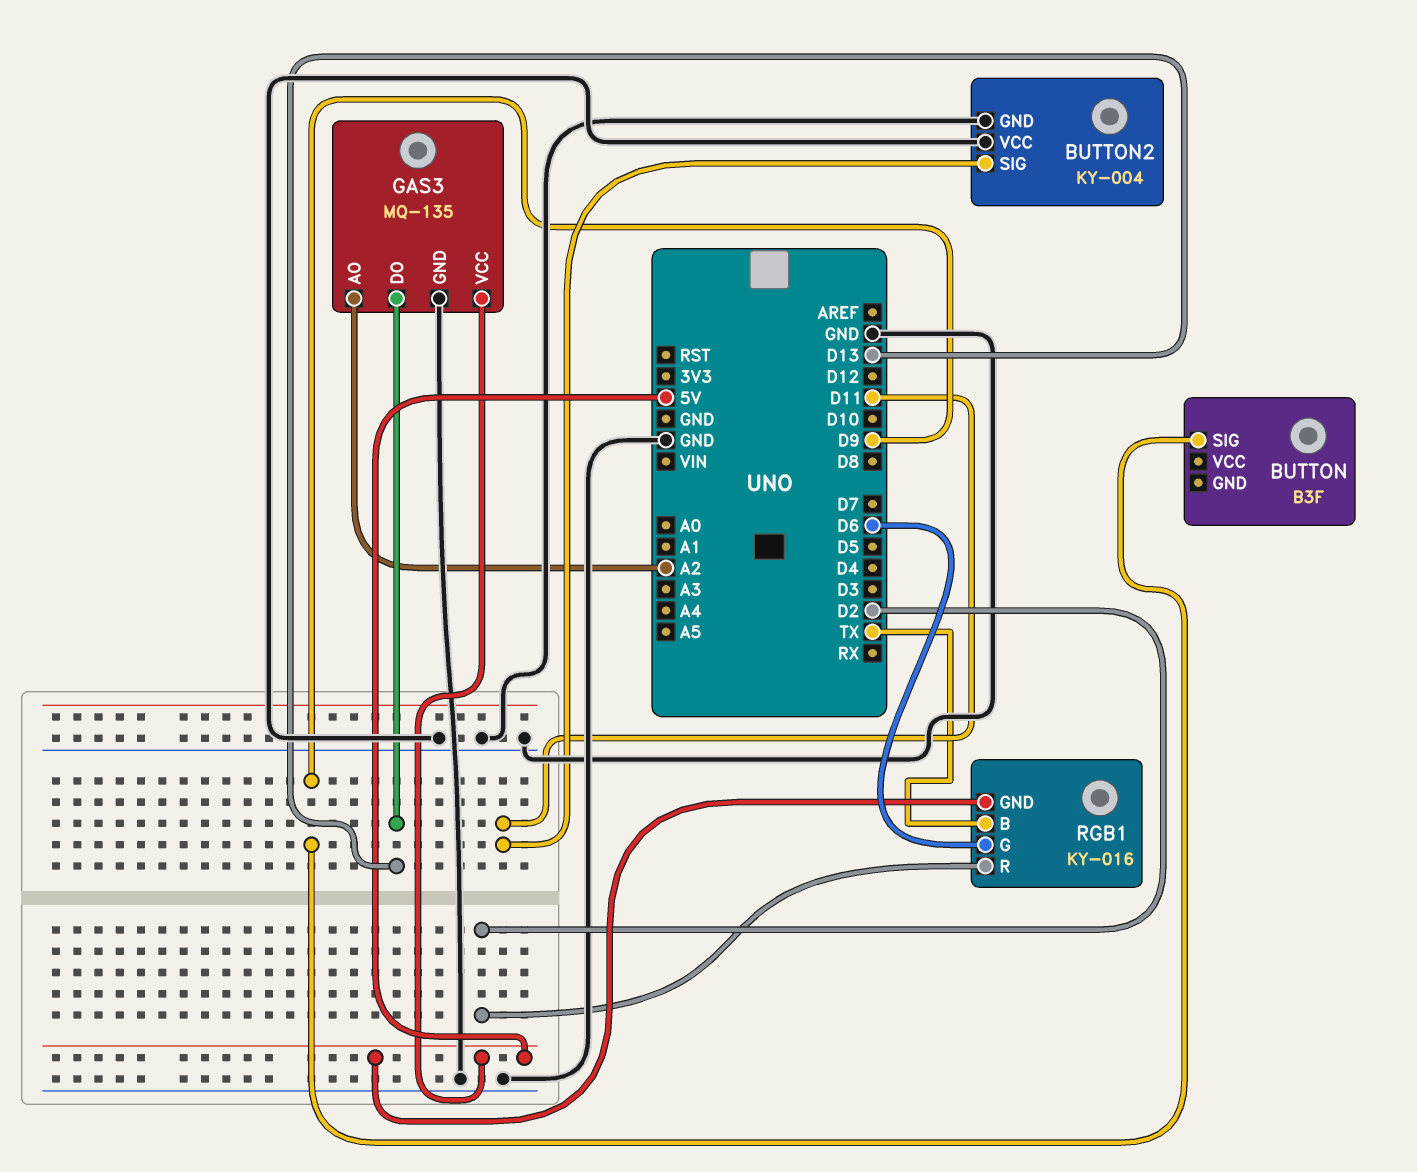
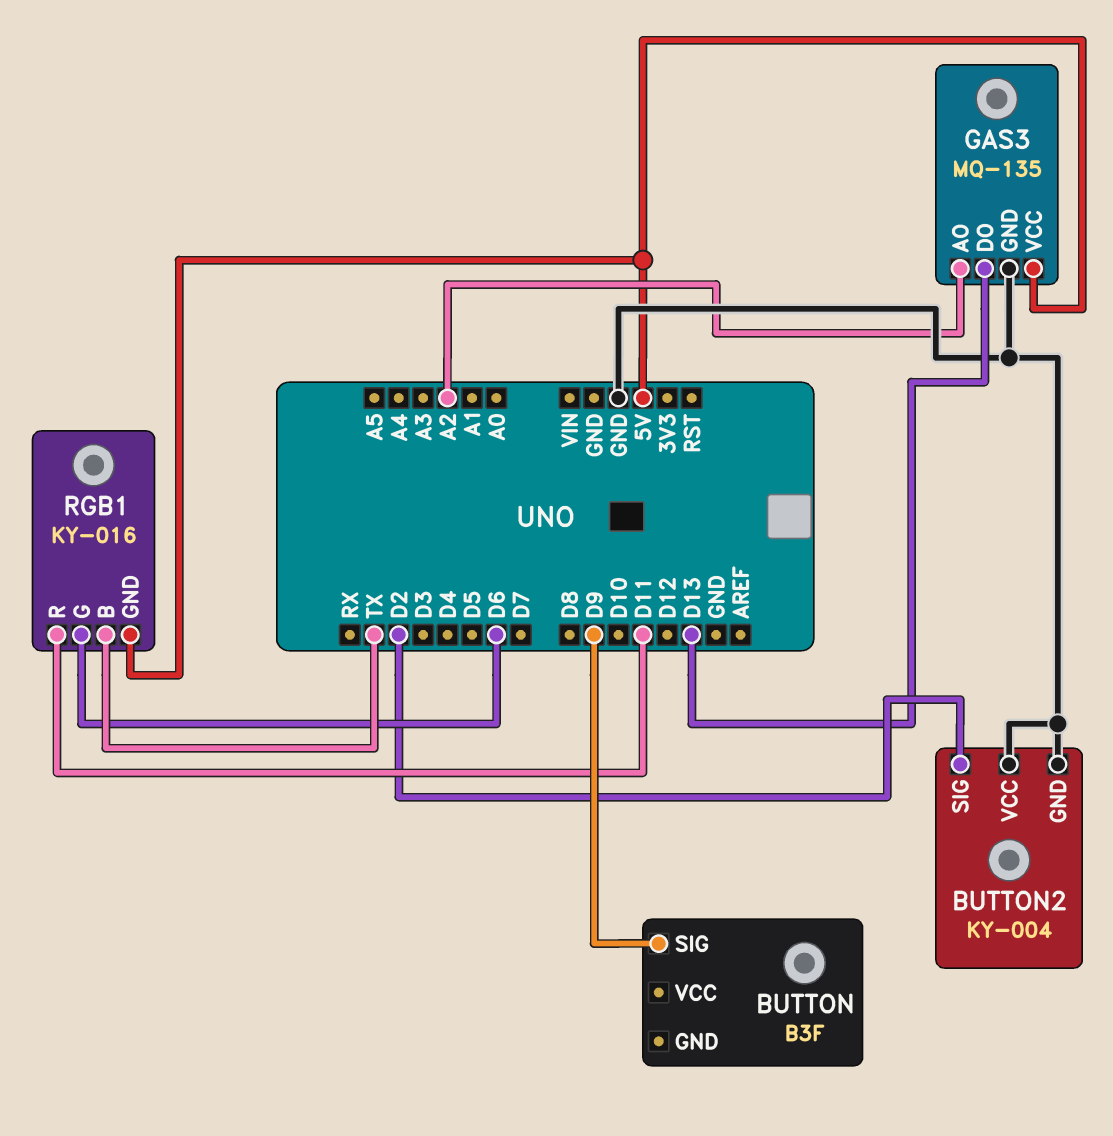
BUTTON2 pin SIG: D11 -> D2
RGB1 pin R: D2 -> D11

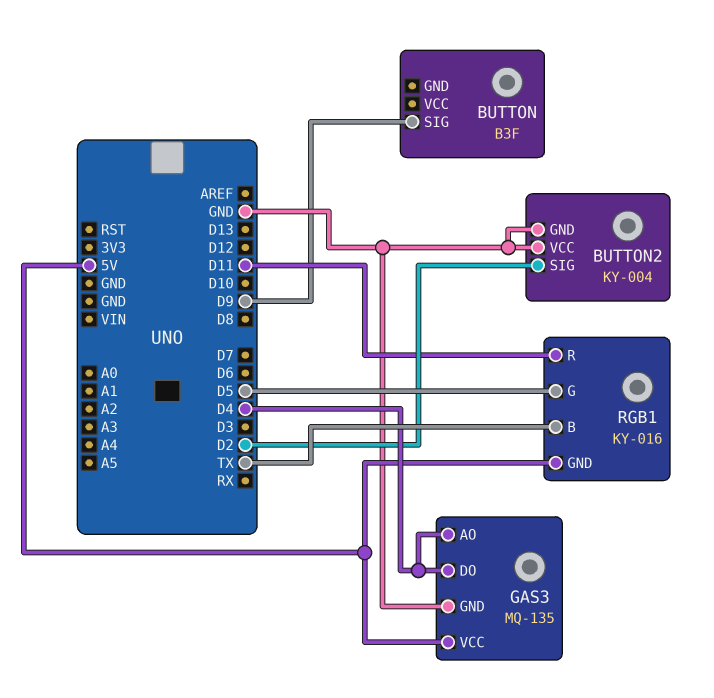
GAS3 pin AO: A2 -> D4
GAS3 pin DO: D13 -> D4
RGB1 pin G: D6 -> D5

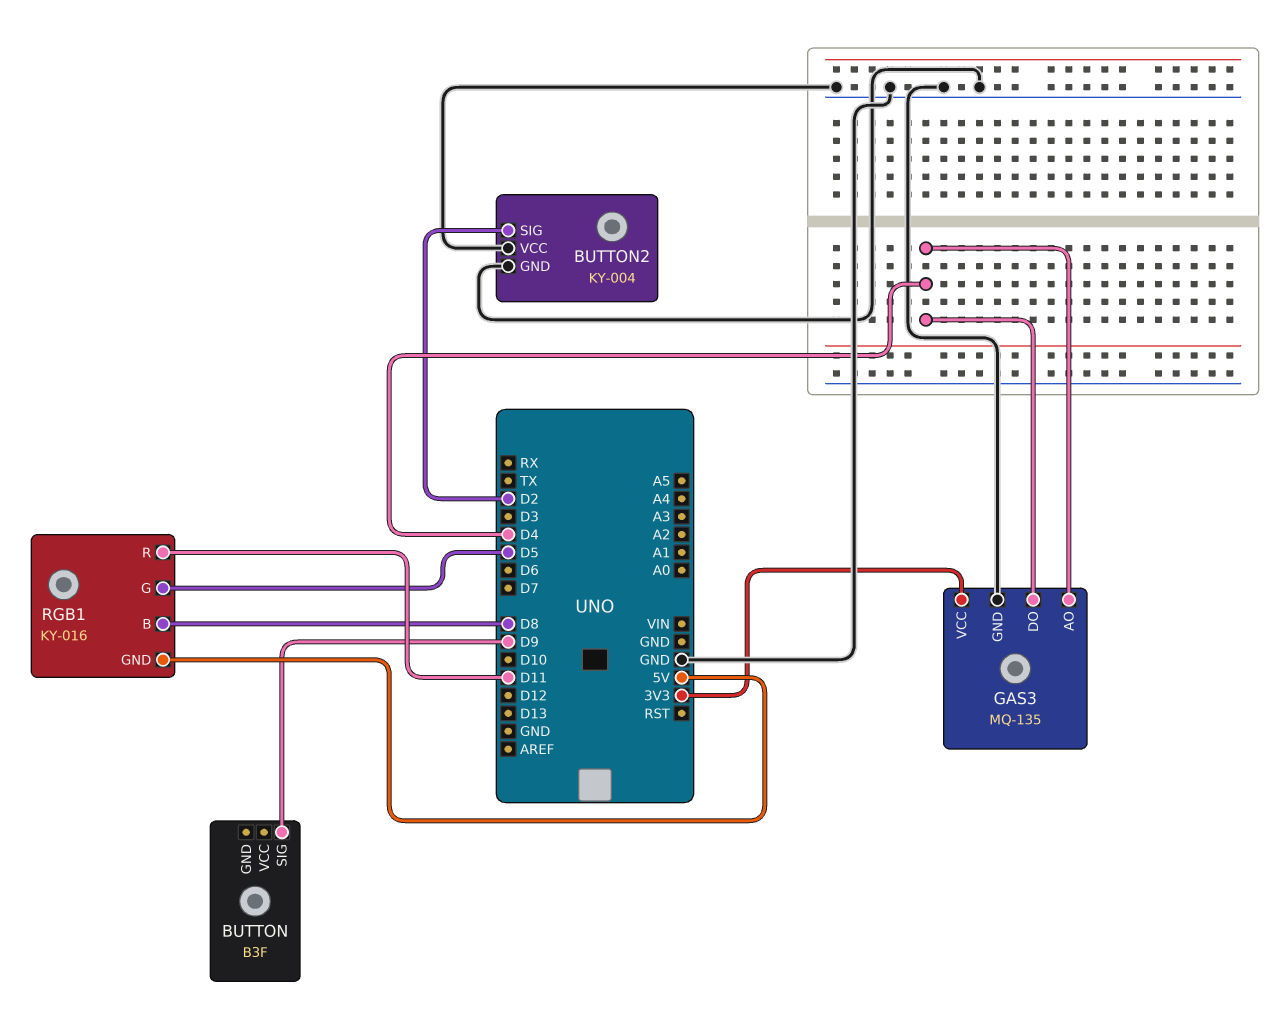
GAS3 pin VCC: 5V -> 3V3
RGB1 pin B: TX -> D8

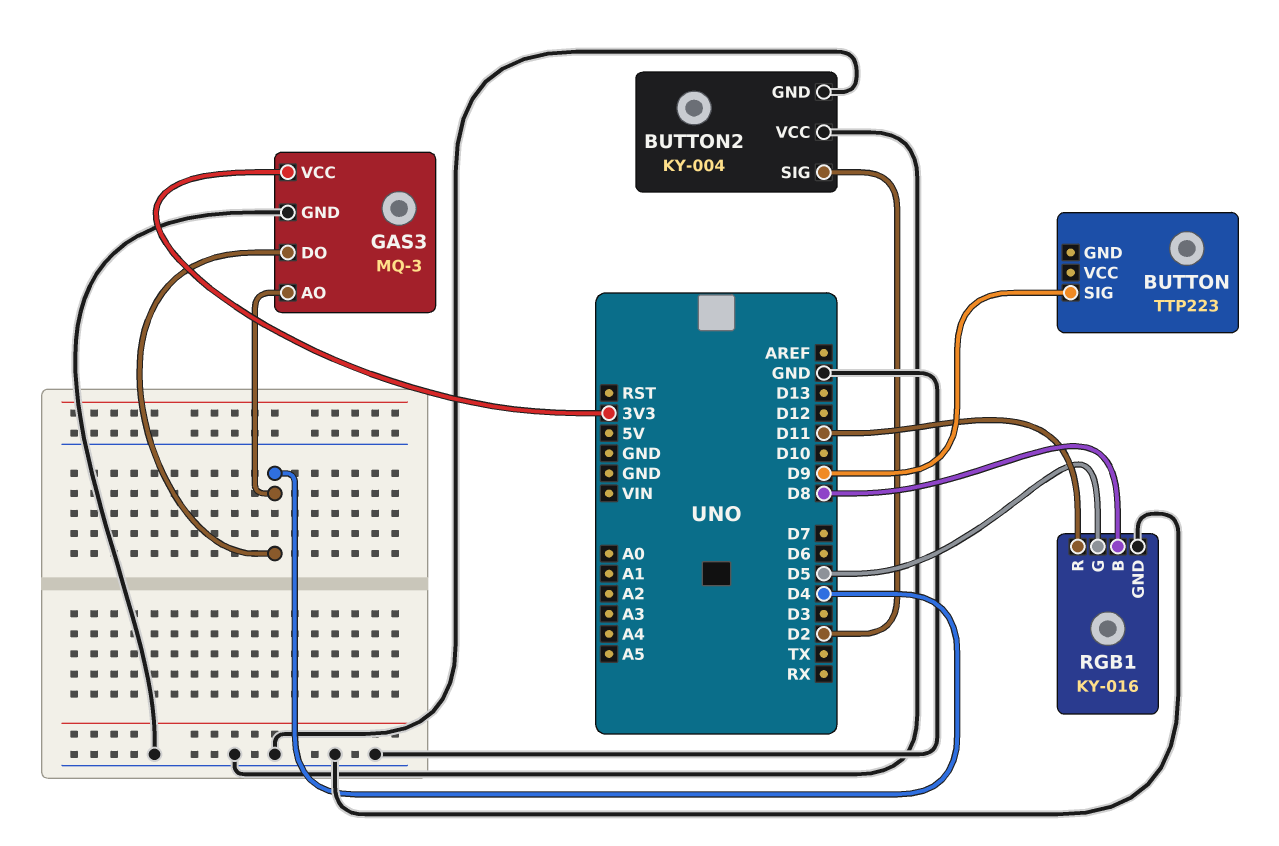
BUTTON: B3F -> TTP223
GAS3: MQ-135 -> MQ-3
RGB1 pin GND: 5V -> GND

